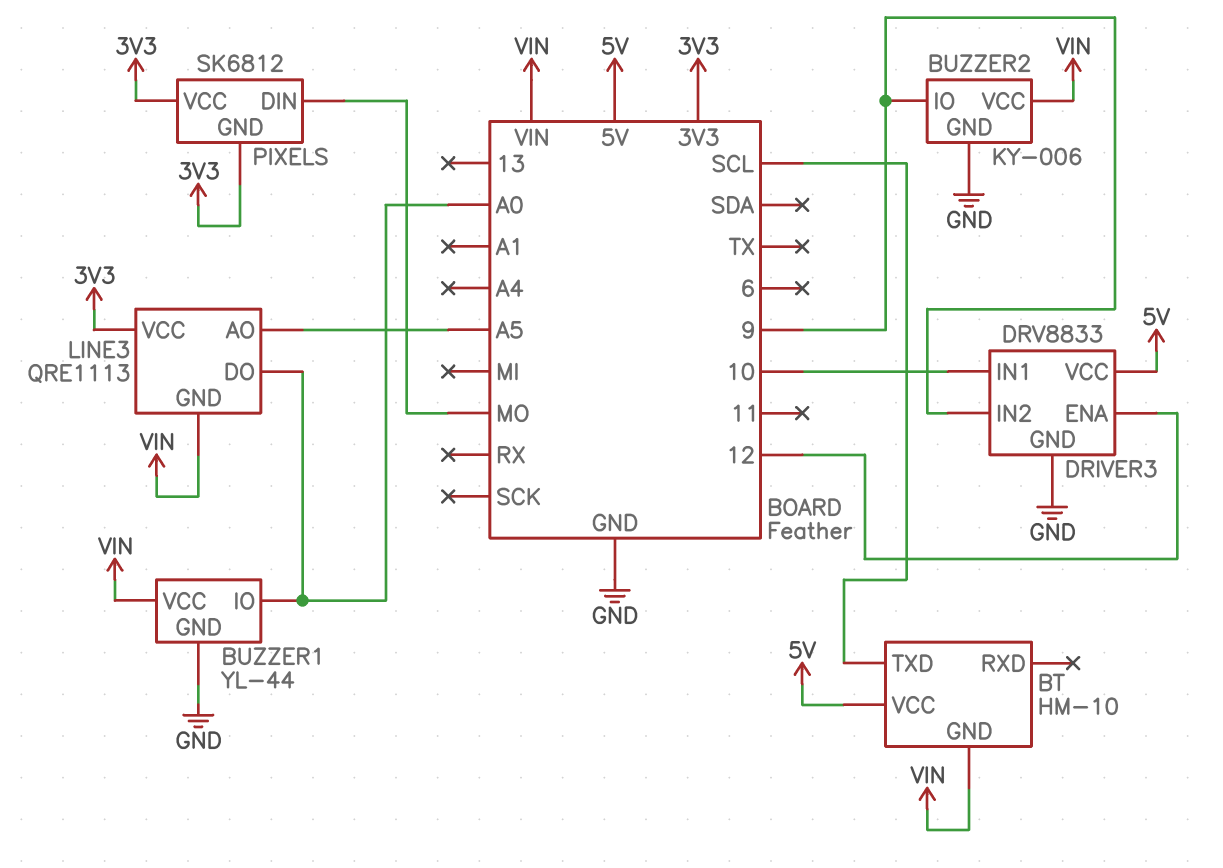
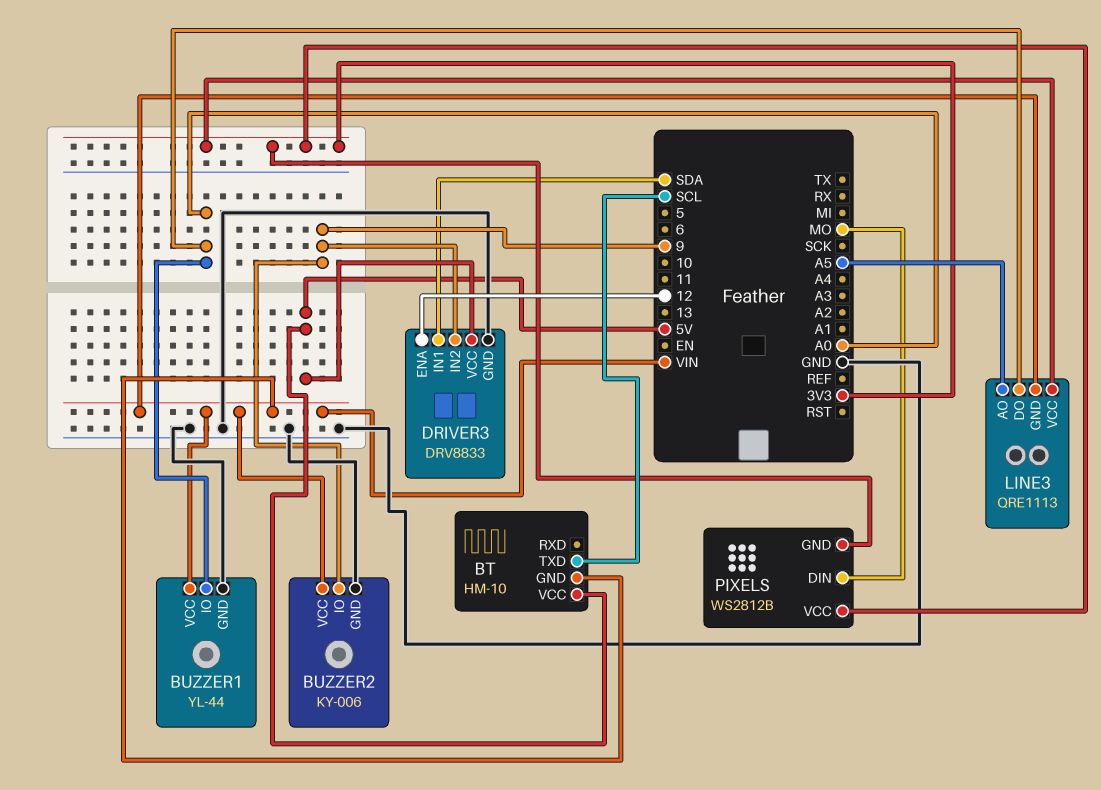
DRIVER3 pin IN1: 10 -> SDA
PIXELS: SK6812 -> WS2812B

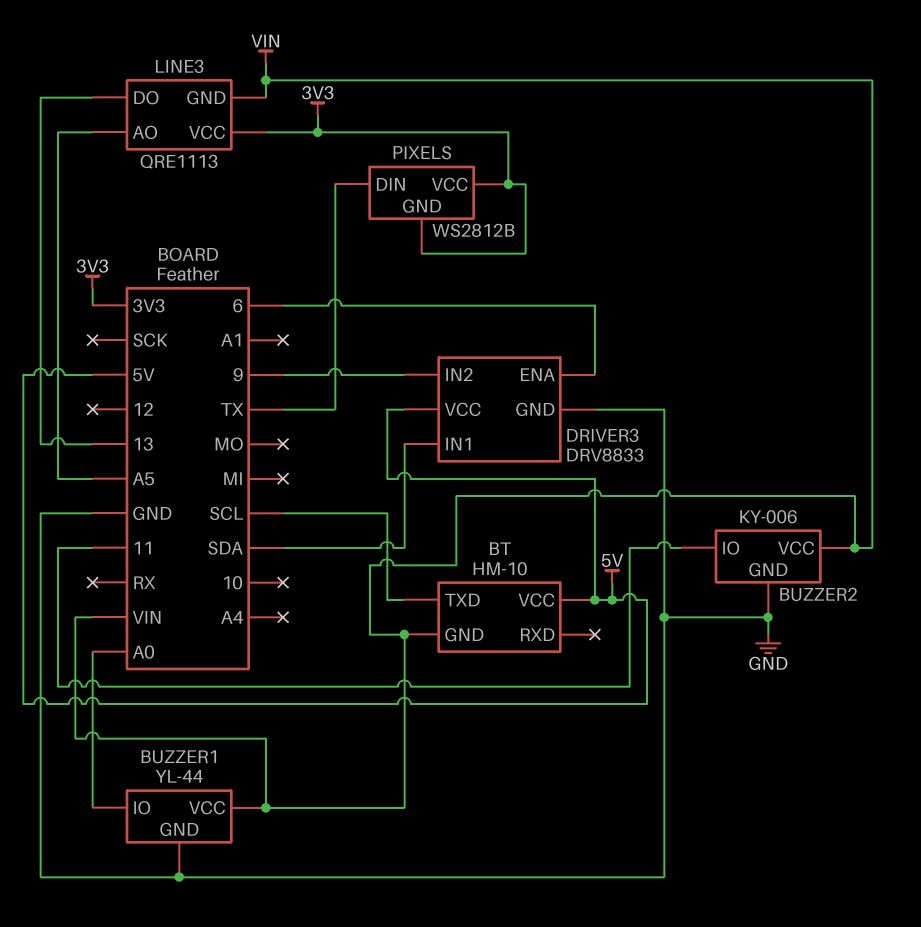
BUZZER2 pin IO: 9 -> 11
DRIVER3 pin ENA: 12 -> 6
LINE3 pin DO: A0 -> 13
PIXELS pin DIN: MO -> TX

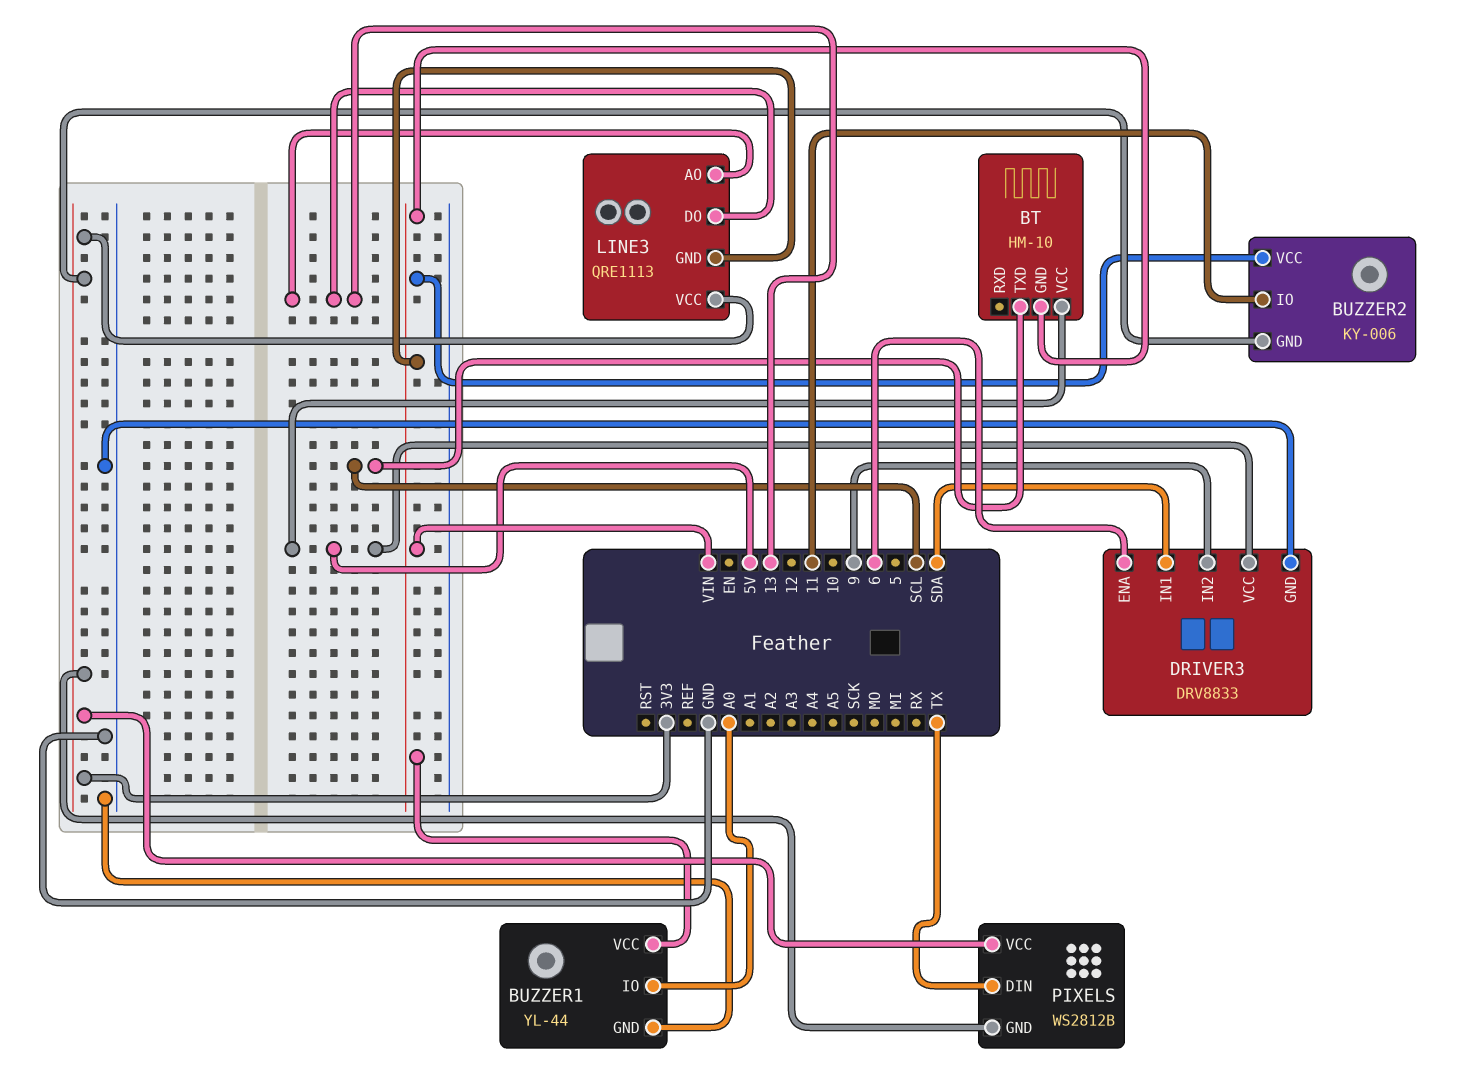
BUZZER2 pin GND: GND -> 3V3
LINE3 pin AO: A5 -> 13

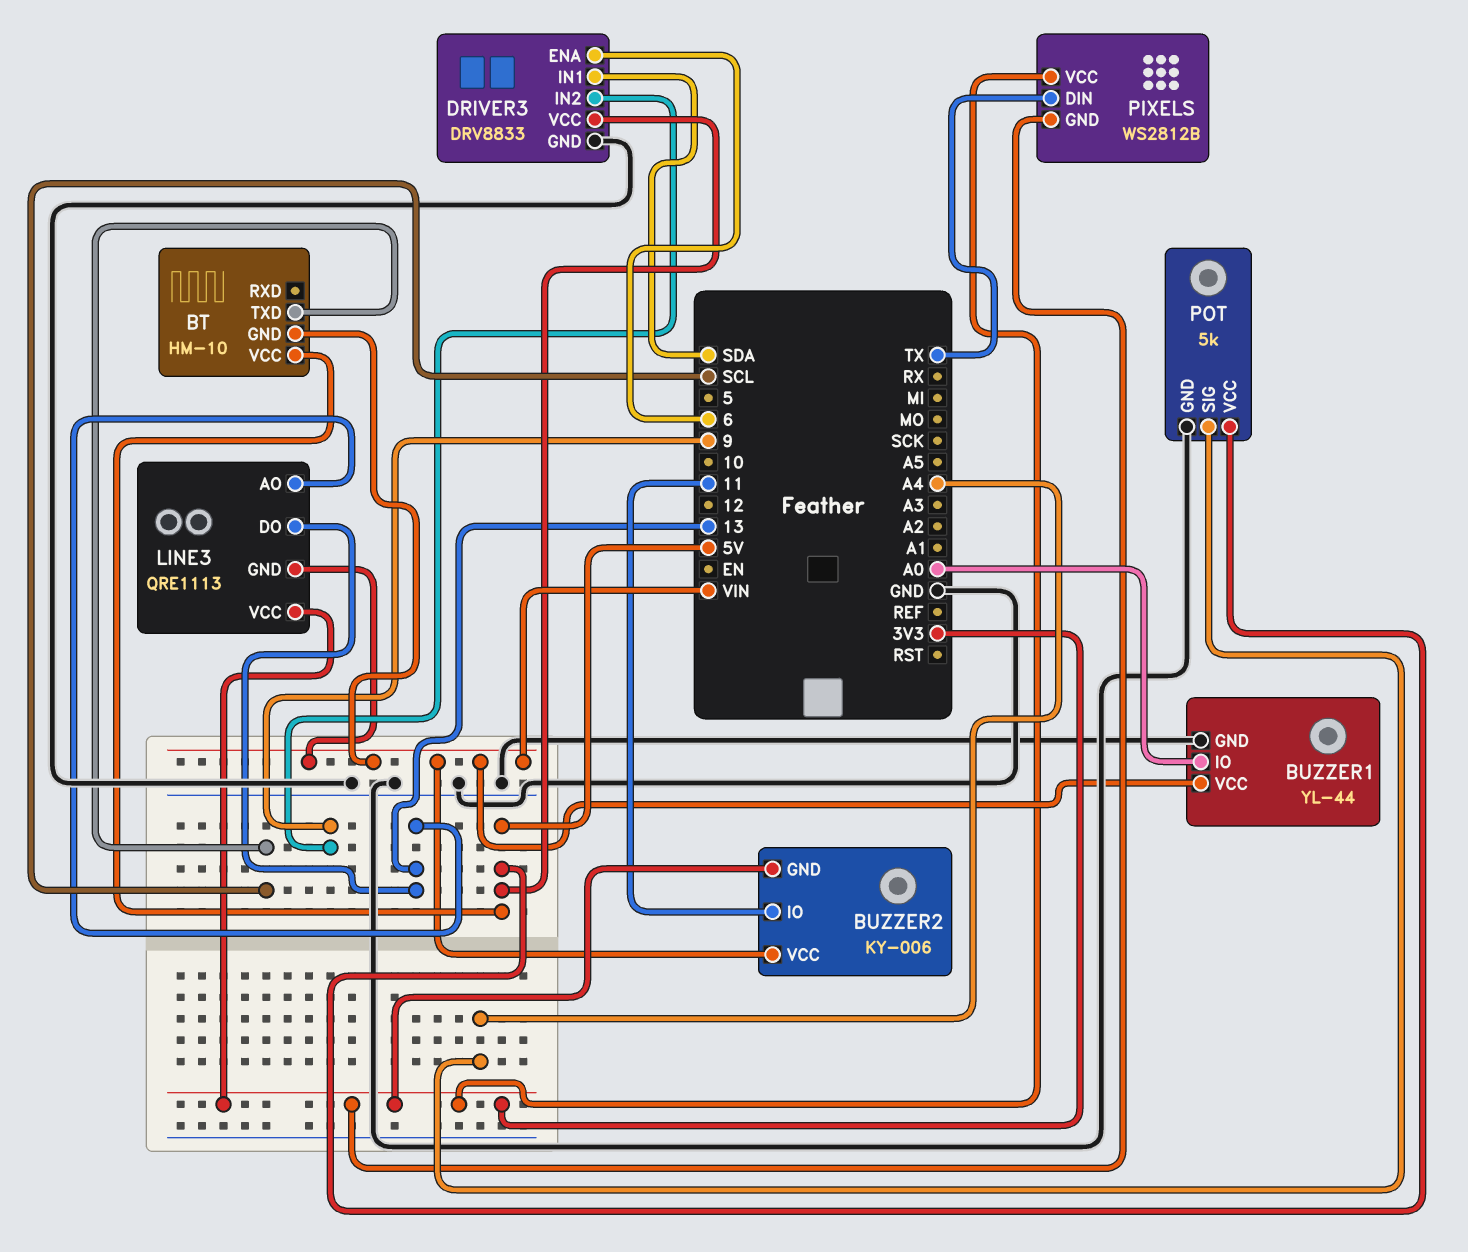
POT: none -> 5k
POT pin GND: none -> GND
POT pin SIG: none -> A4
POT pin VCC: none -> 5V

